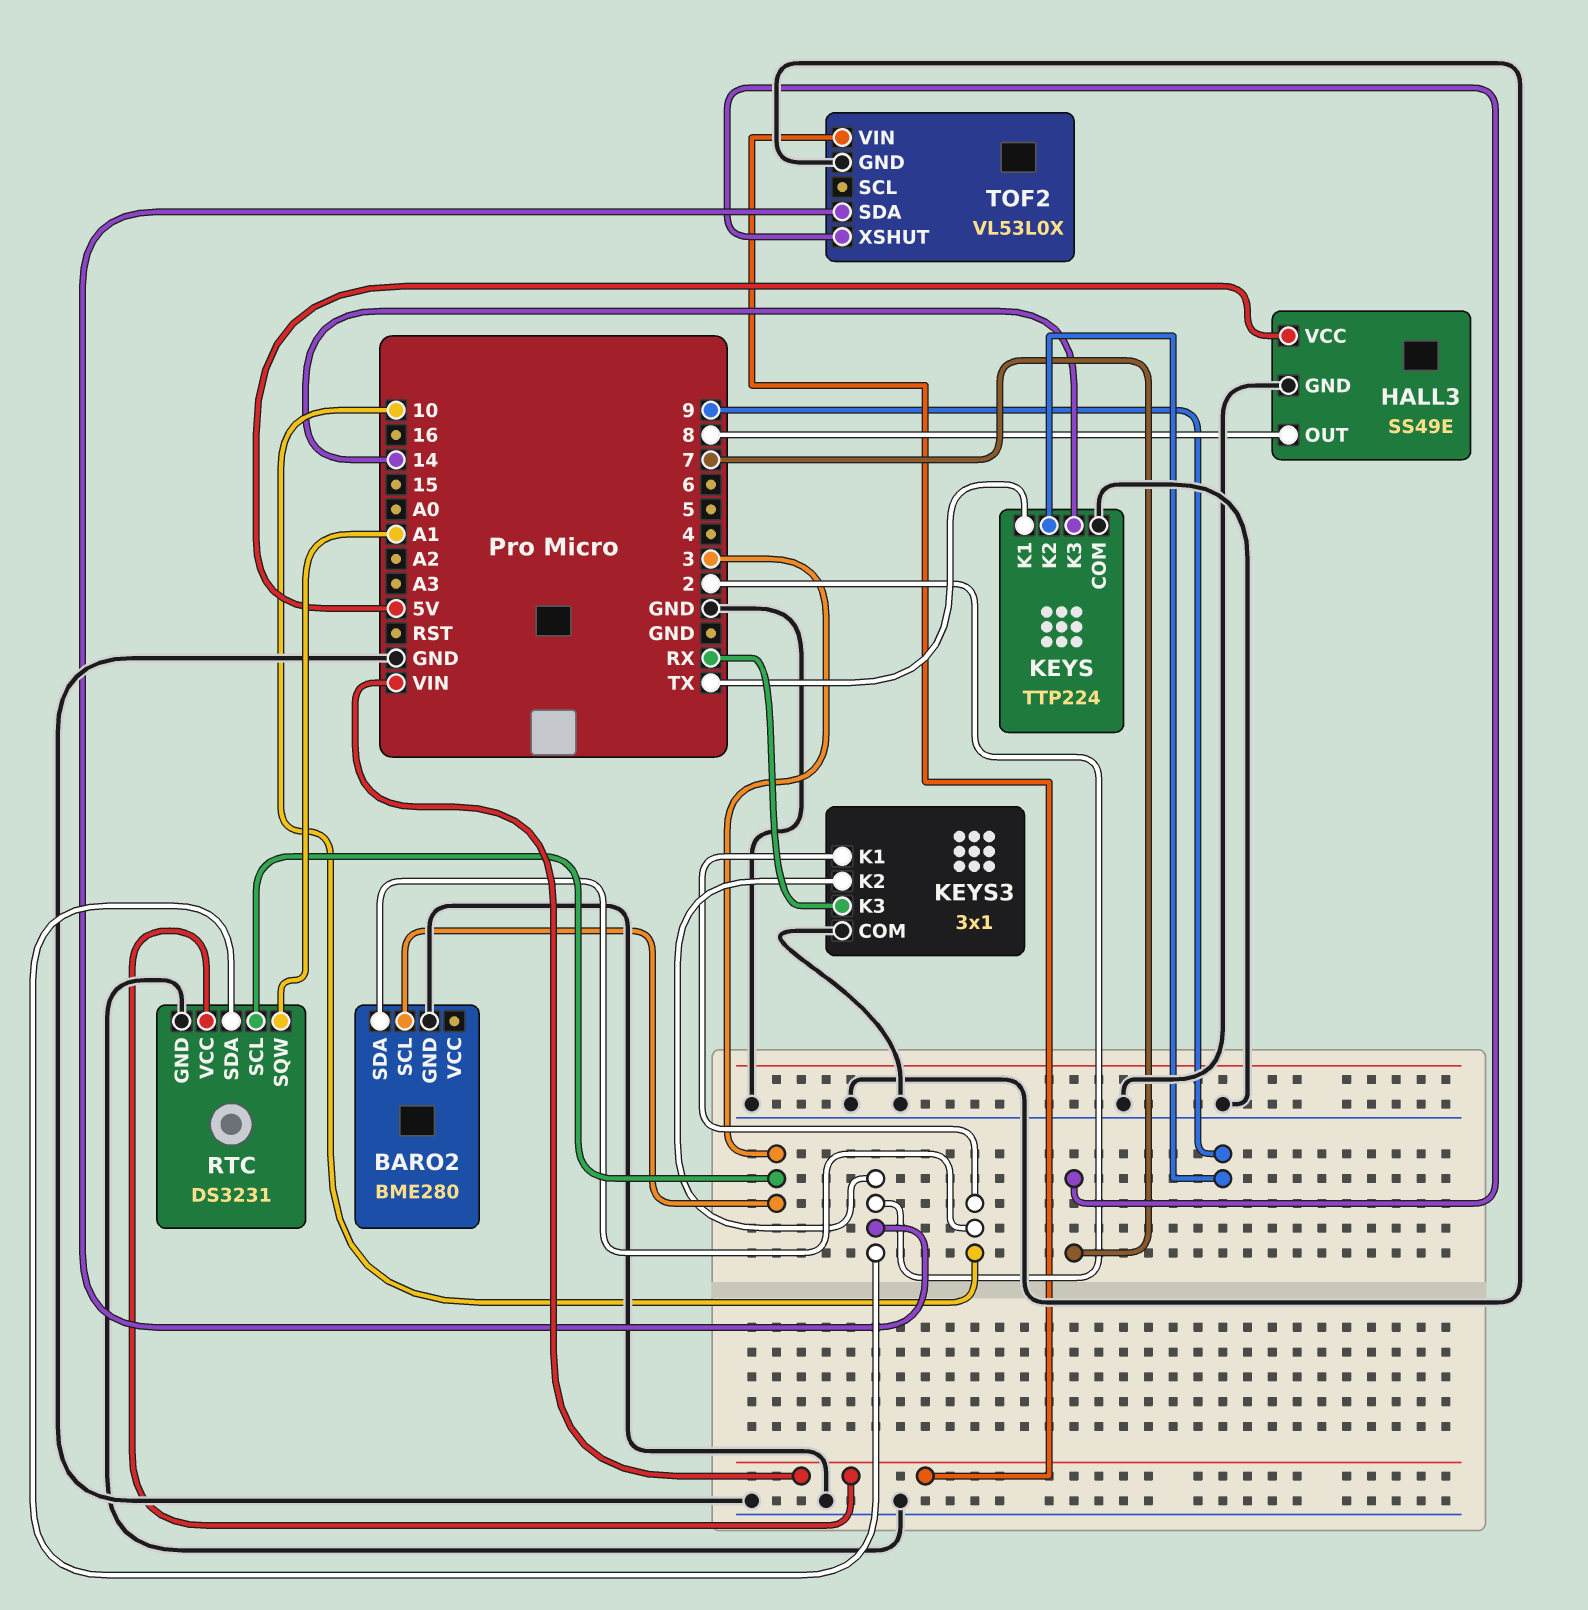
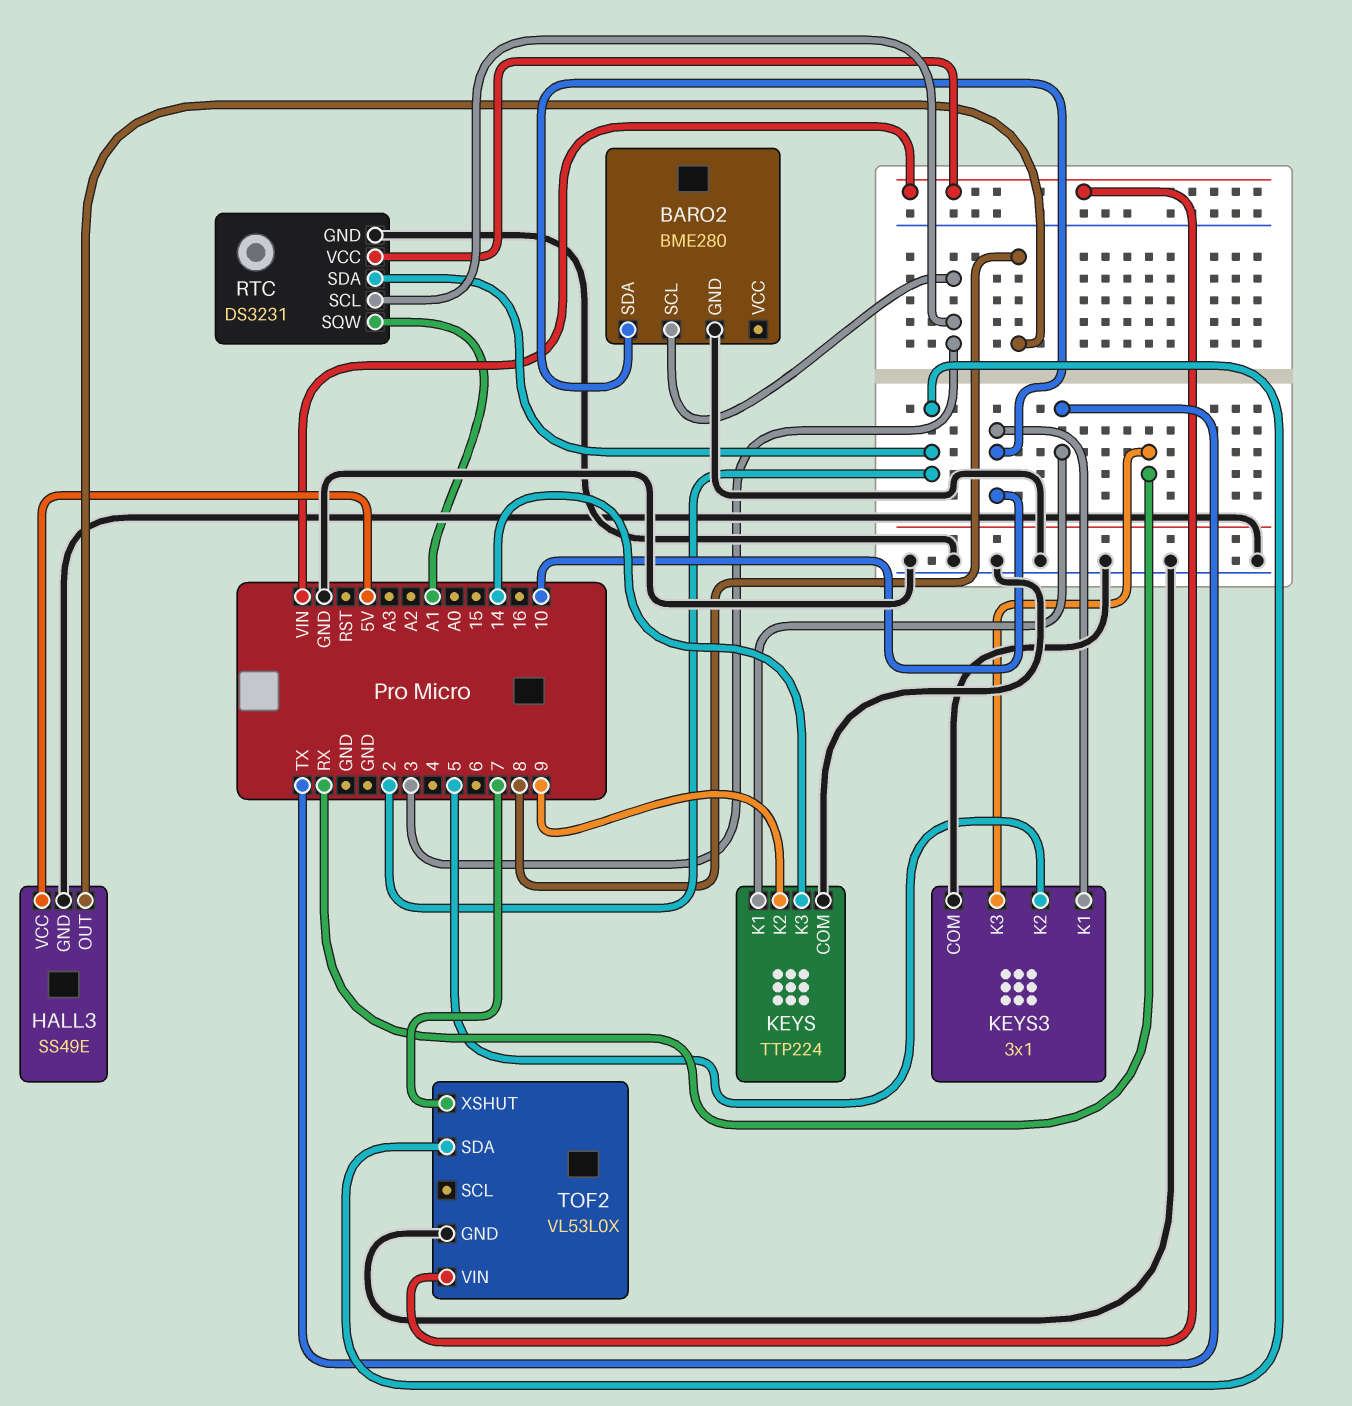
KEYS3 pin K2: 2 -> 5

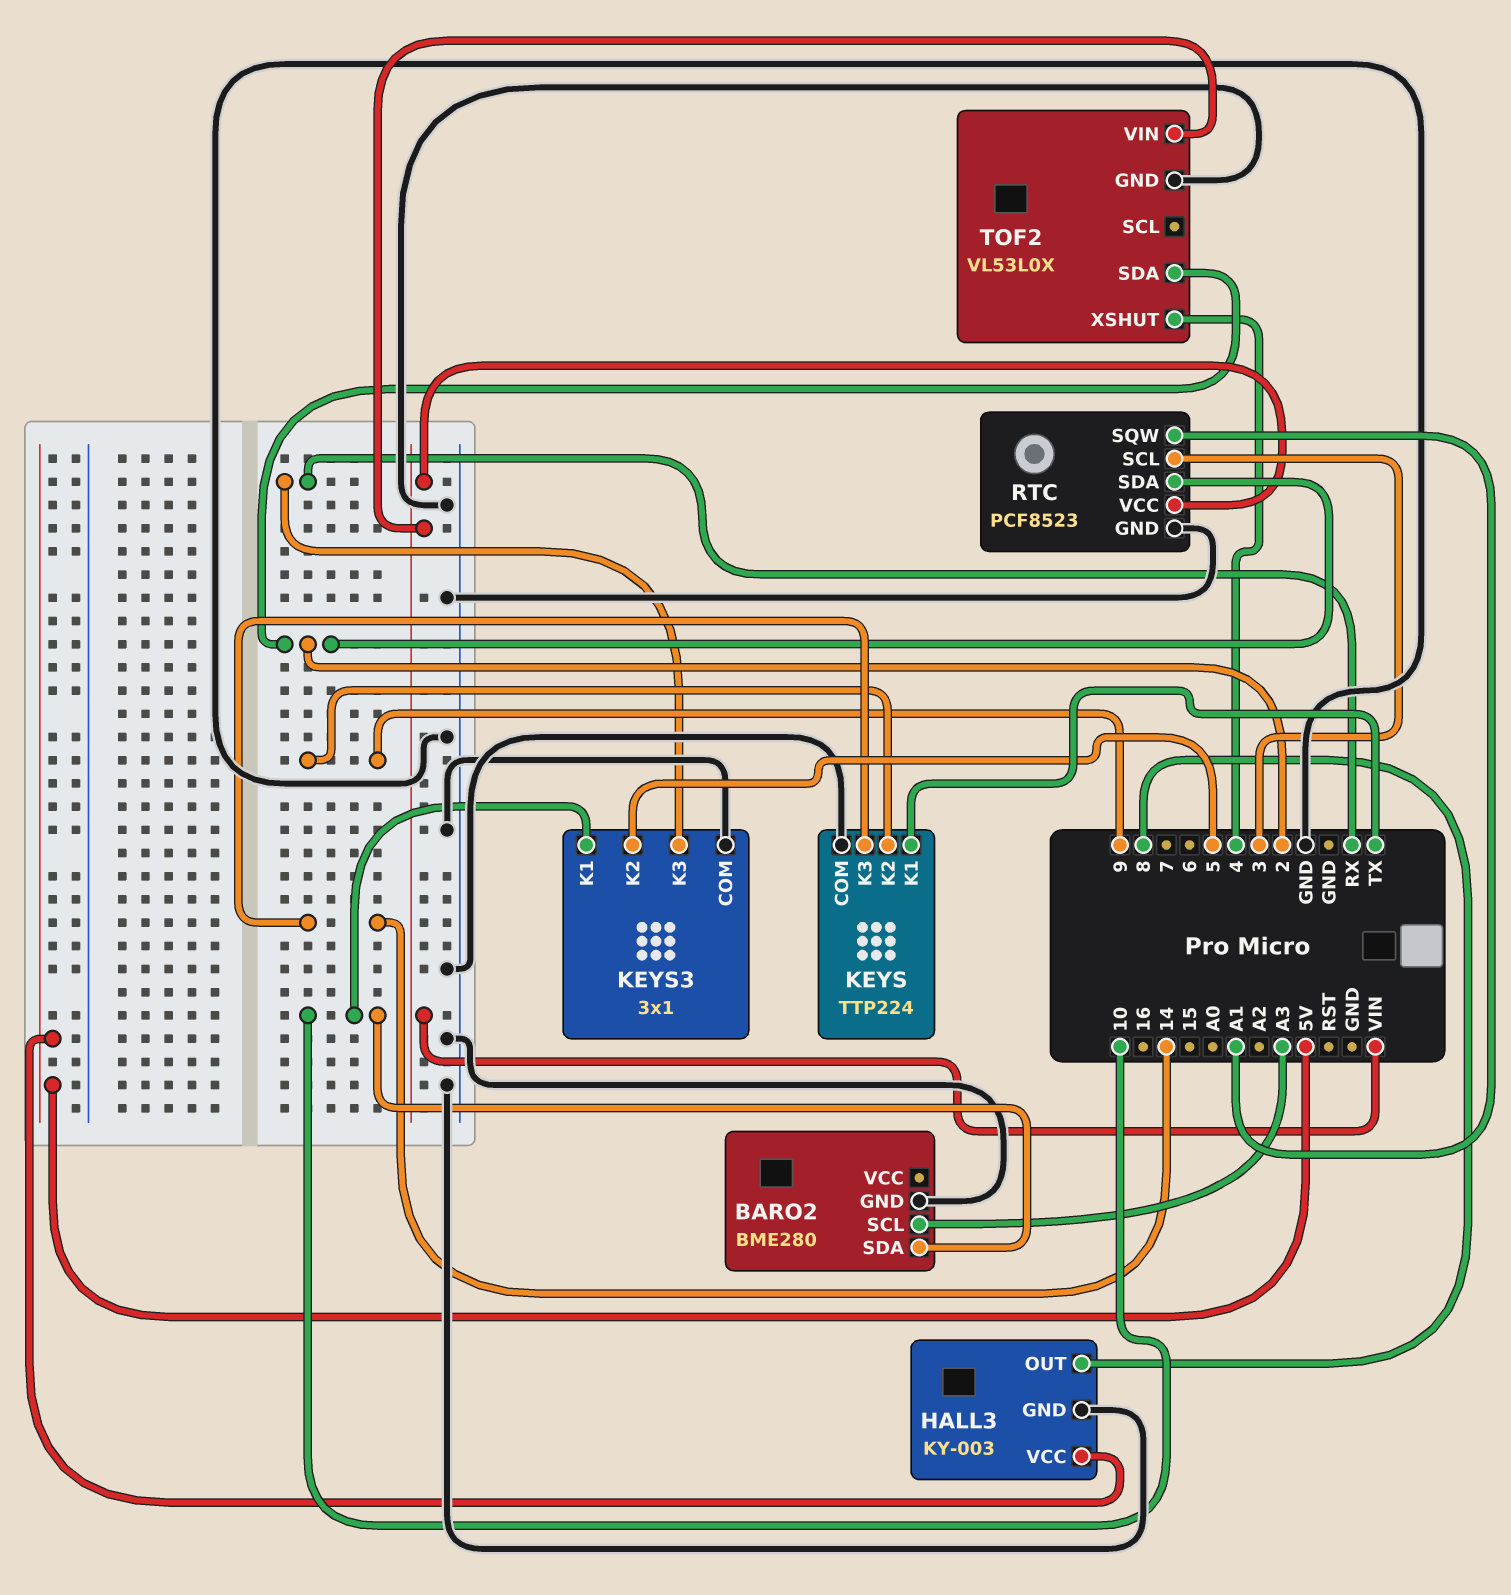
BARO2 pin SCL: 3 -> A3
HALL3: SS49E -> KY-003
RTC: DS3231 -> PCF8523
TOF2 pin XSHUT: 7 -> 4

